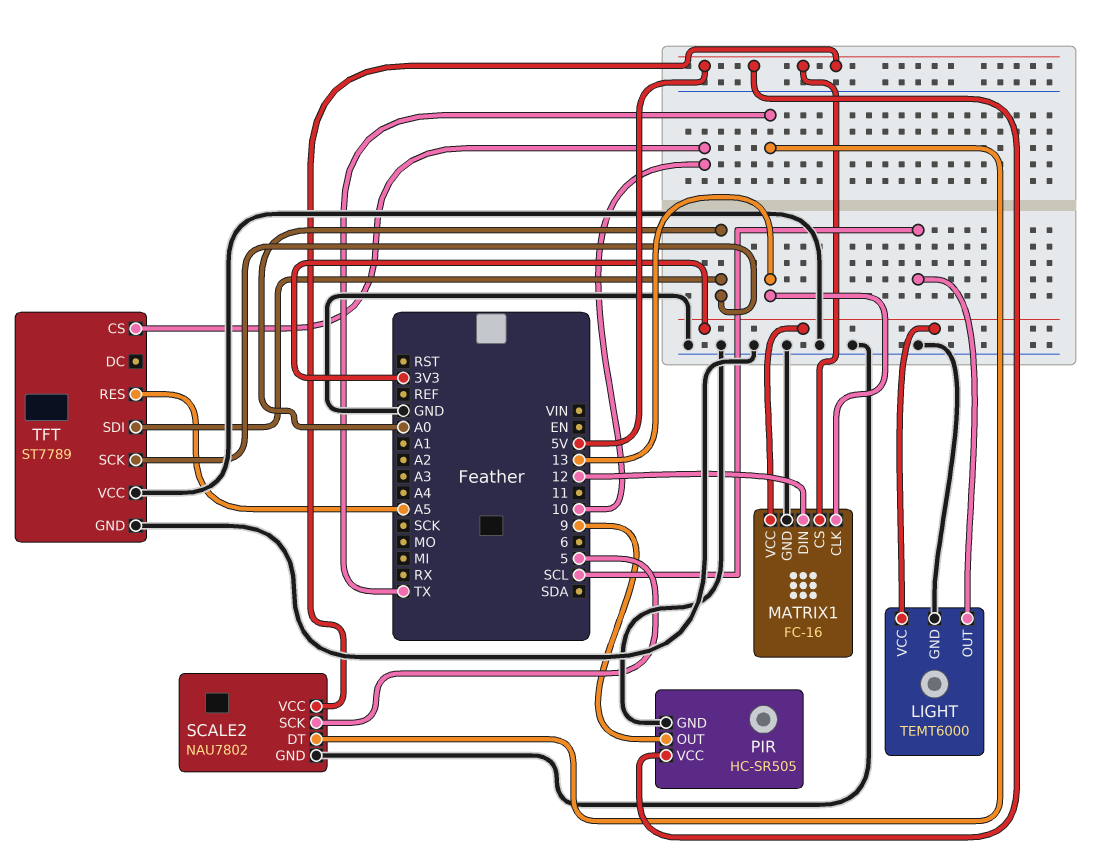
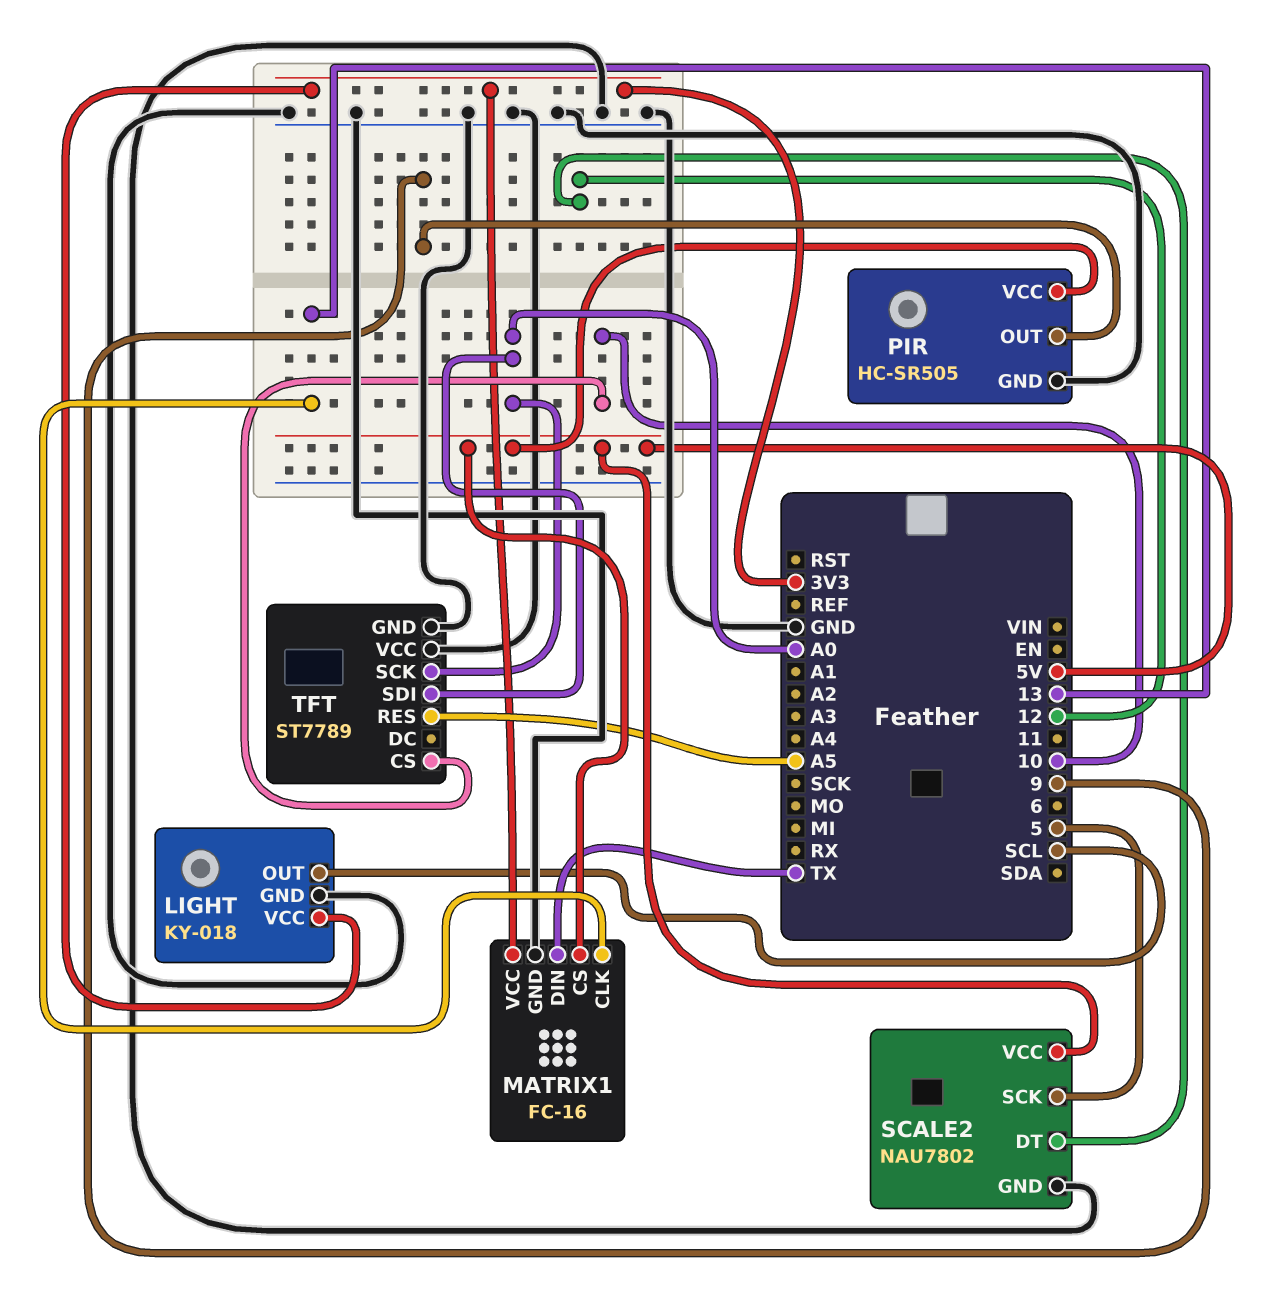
LIGHT: TEMT6000 -> KY-018
MATRIX1 pin DIN: 12 -> TX
SCALE2 pin DT: TX -> 12

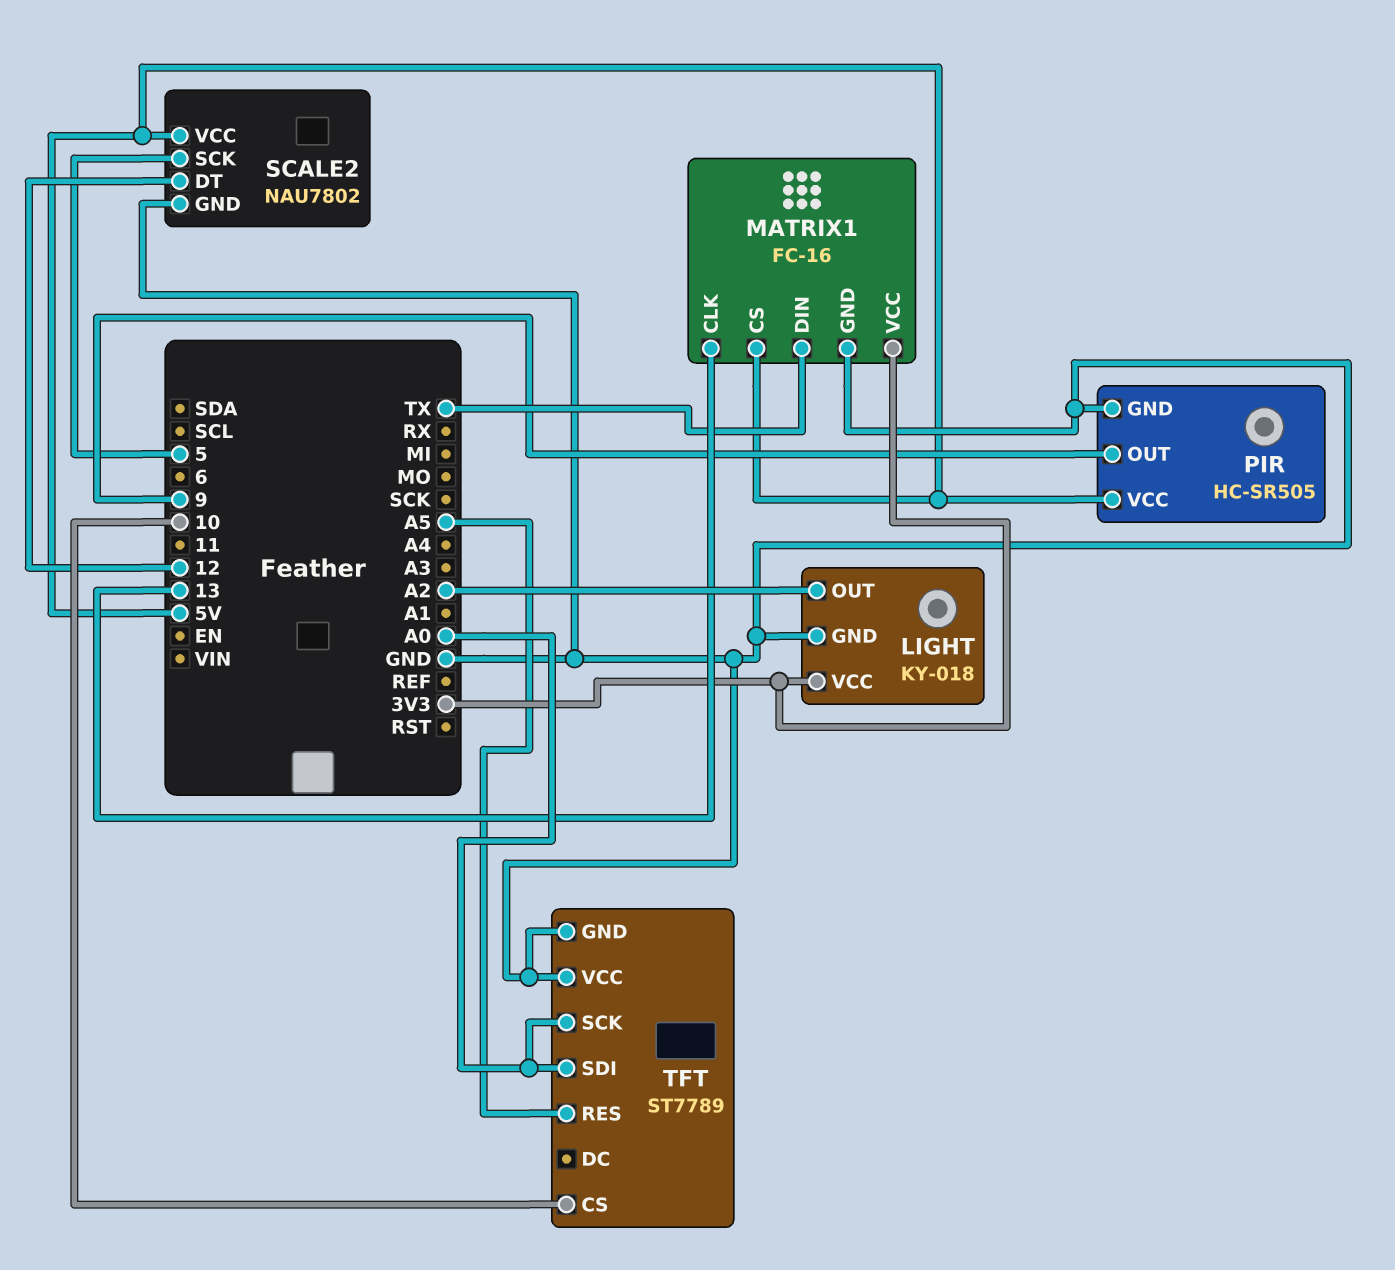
LIGHT pin OUT: SCL -> A2

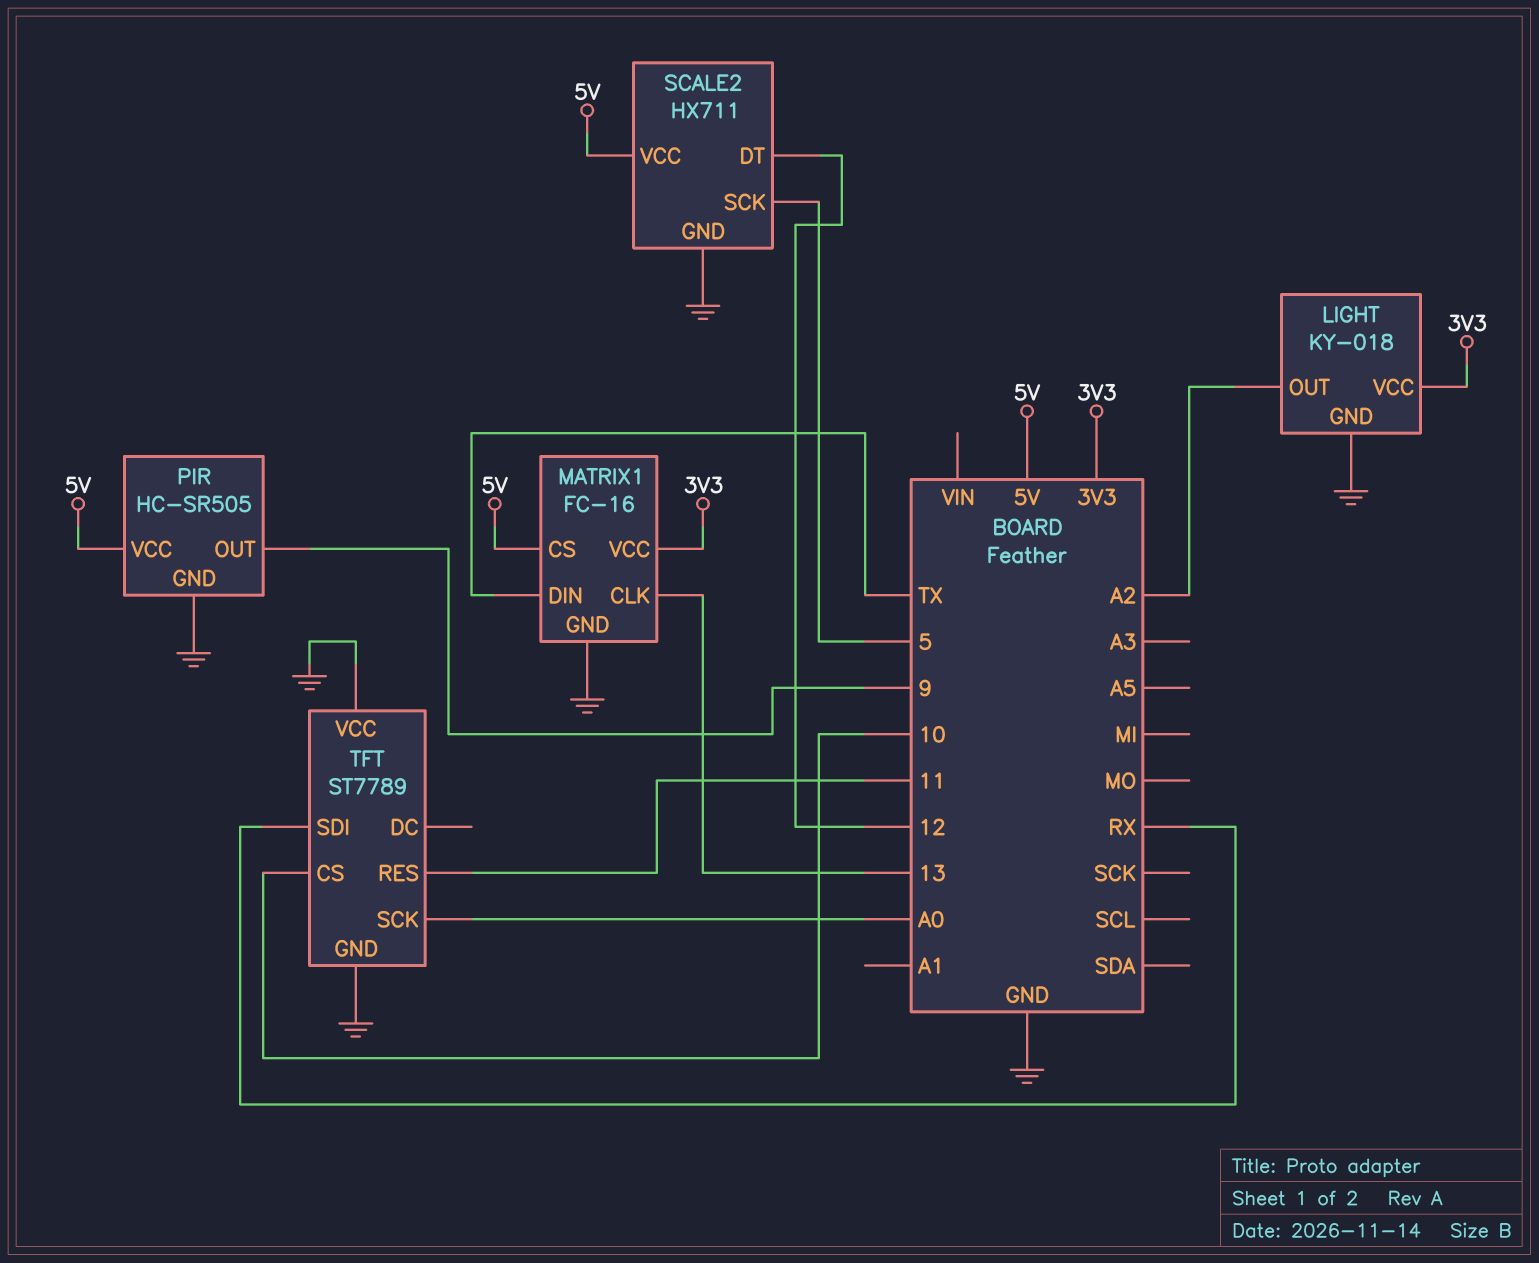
SCALE2: NAU7802 -> HX711
TFT pin RES: A5 -> 11
TFT pin SDI: A0 -> RX

